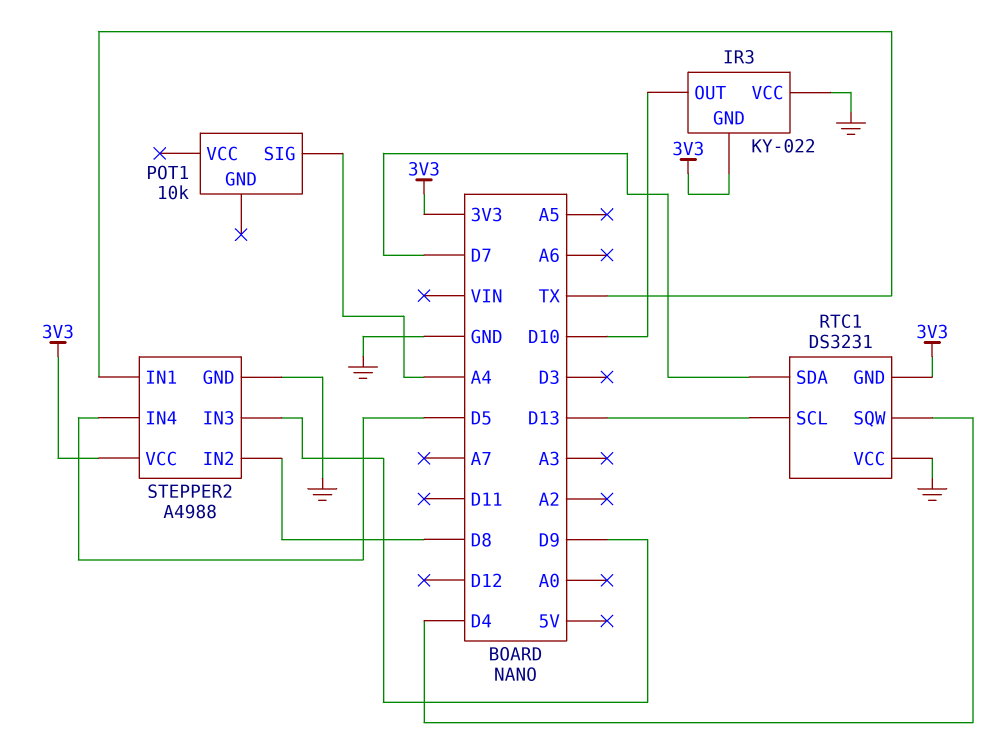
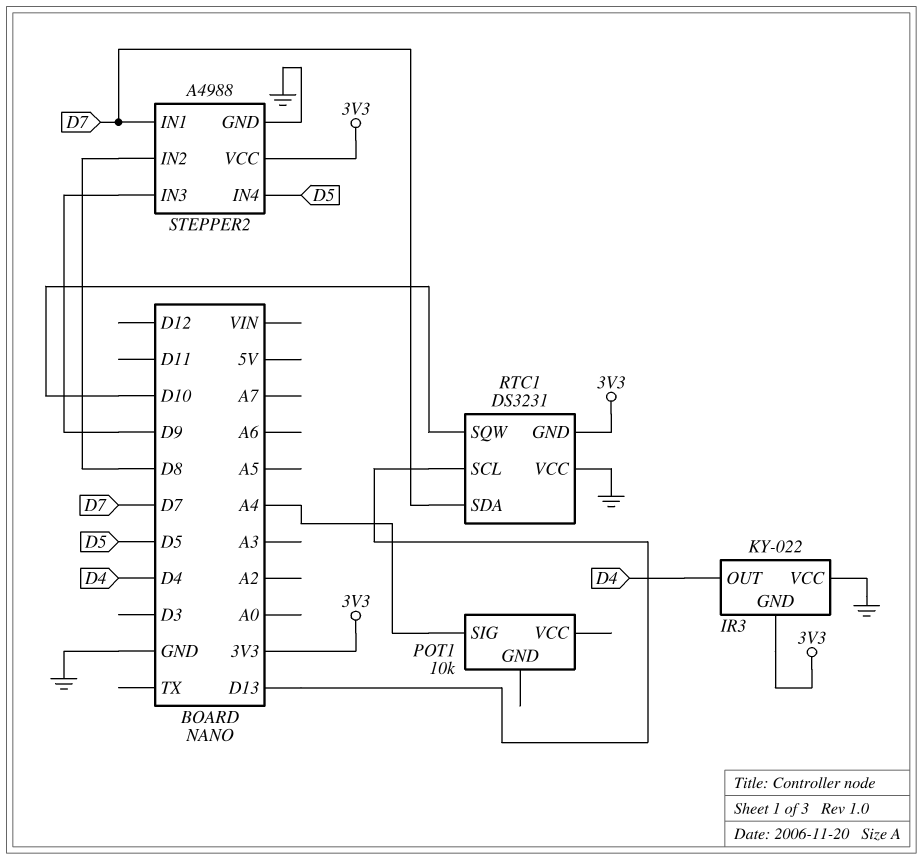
IR3 pin OUT: D10 -> D4
RTC1 pin SQW: D4 -> D10
STEPPER2 pin IN1: TX -> D7

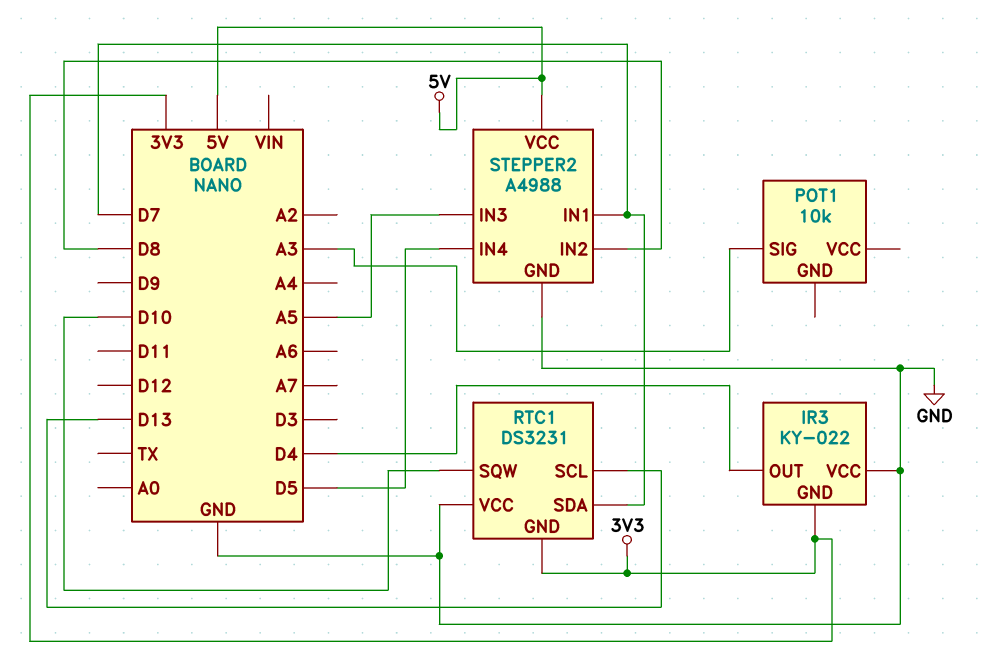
POT1 pin SIG: A4 -> A3
STEPPER2 pin IN3: D9 -> A5
STEPPER2 pin VCC: 3V3 -> 5V

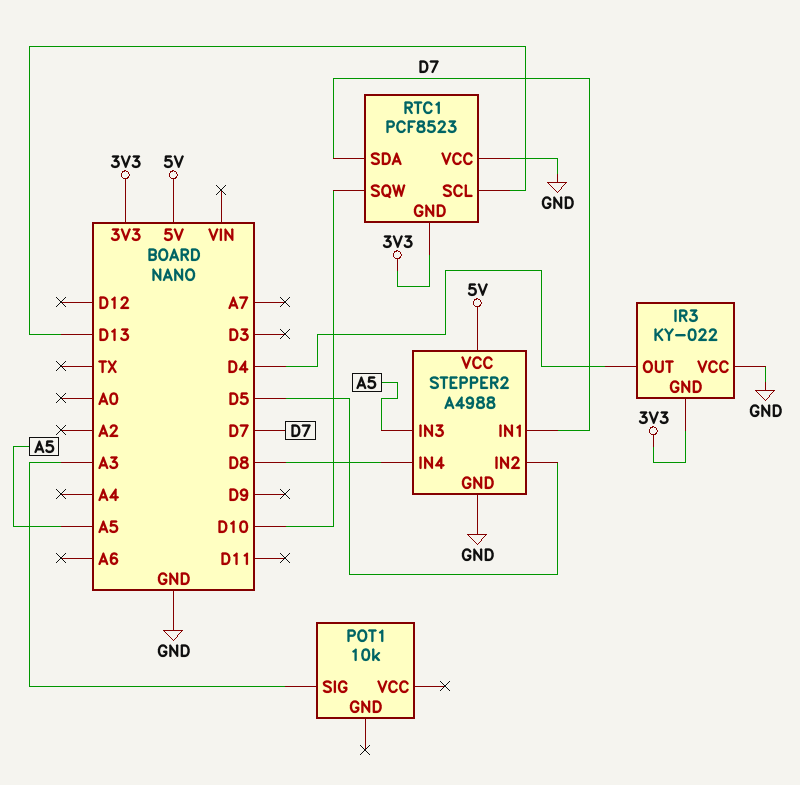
RTC1: DS3231 -> PCF8523
STEPPER2 pin IN2: D8 -> D5
STEPPER2 pin IN4: D5 -> D8

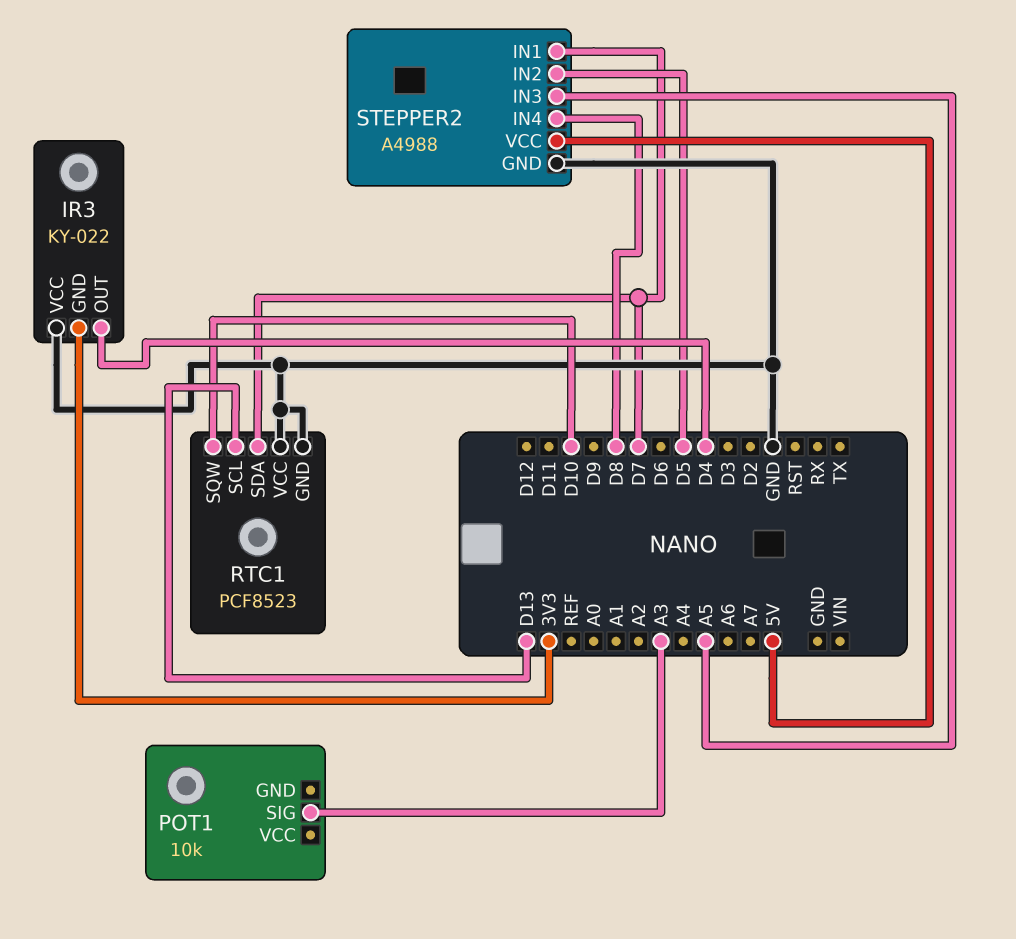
RTC1 pin GND: 3V3 -> GND

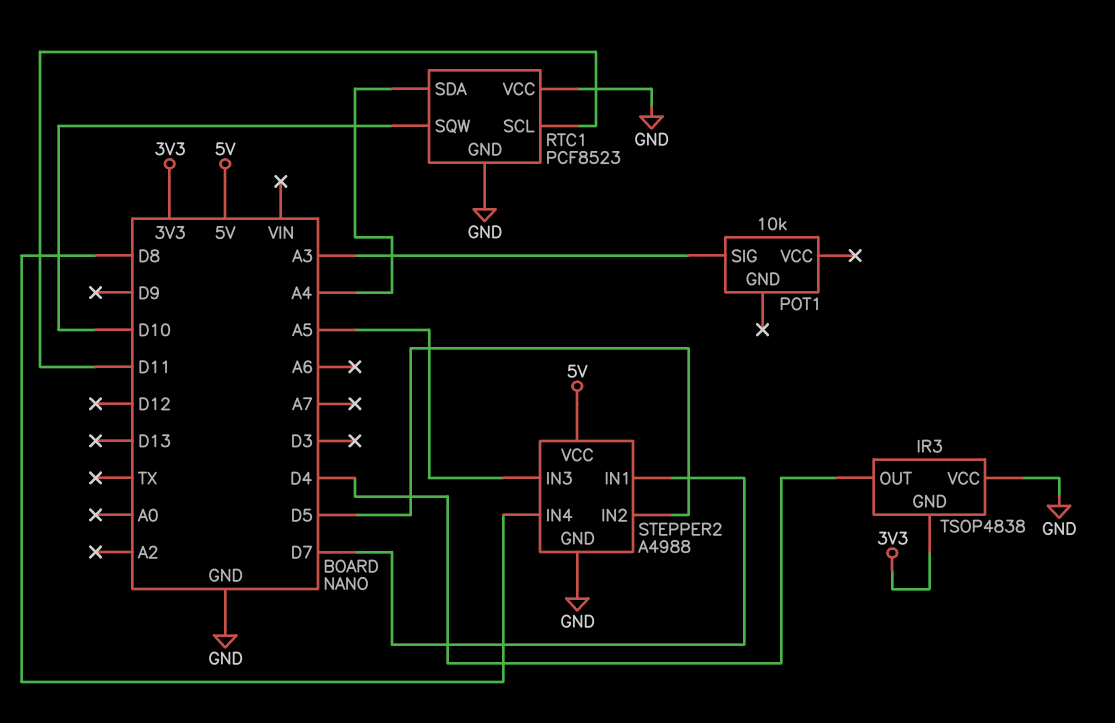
IR3: KY-022 -> TSOP4838
RTC1 pin SCL: D13 -> D11
RTC1 pin SDA: D7 -> A4

